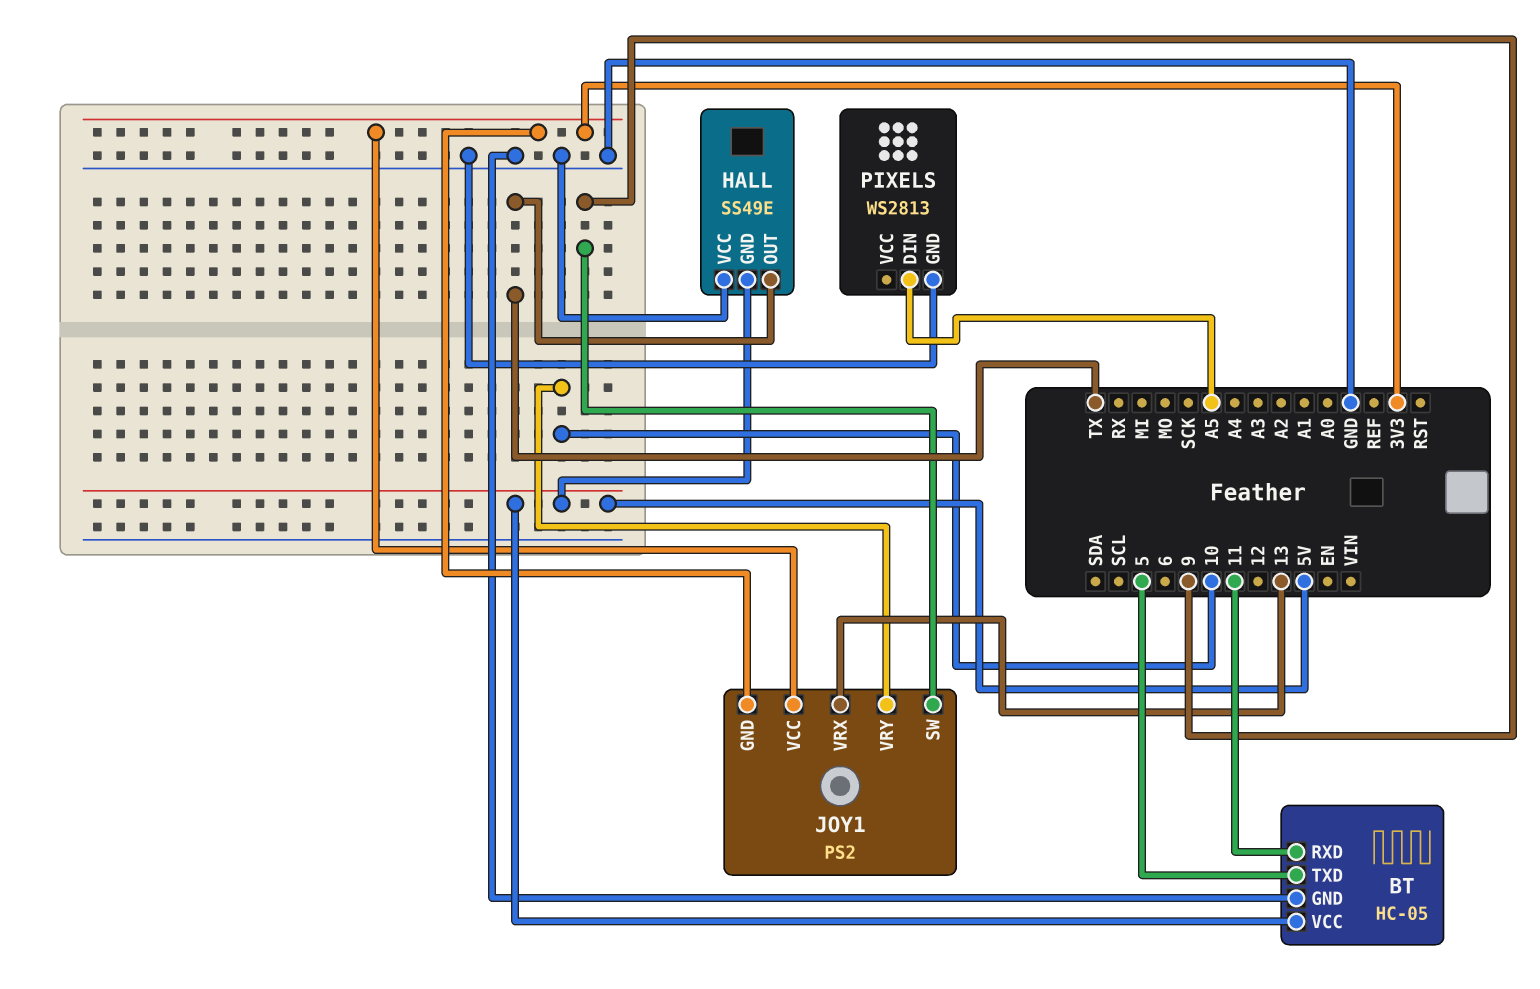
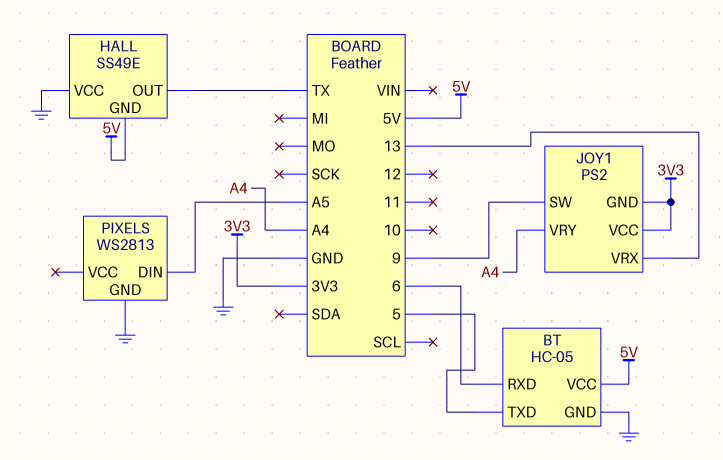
BT pin RXD: 11 -> 6
JOY1 pin VRY: 10 -> A4

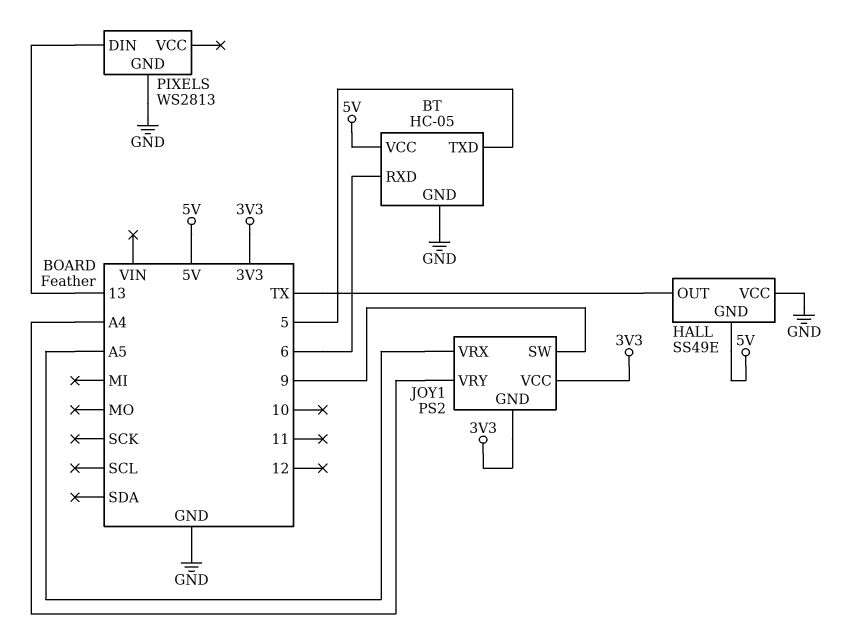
JOY1 pin VRX: 13 -> A5
PIXELS pin DIN: A5 -> 13

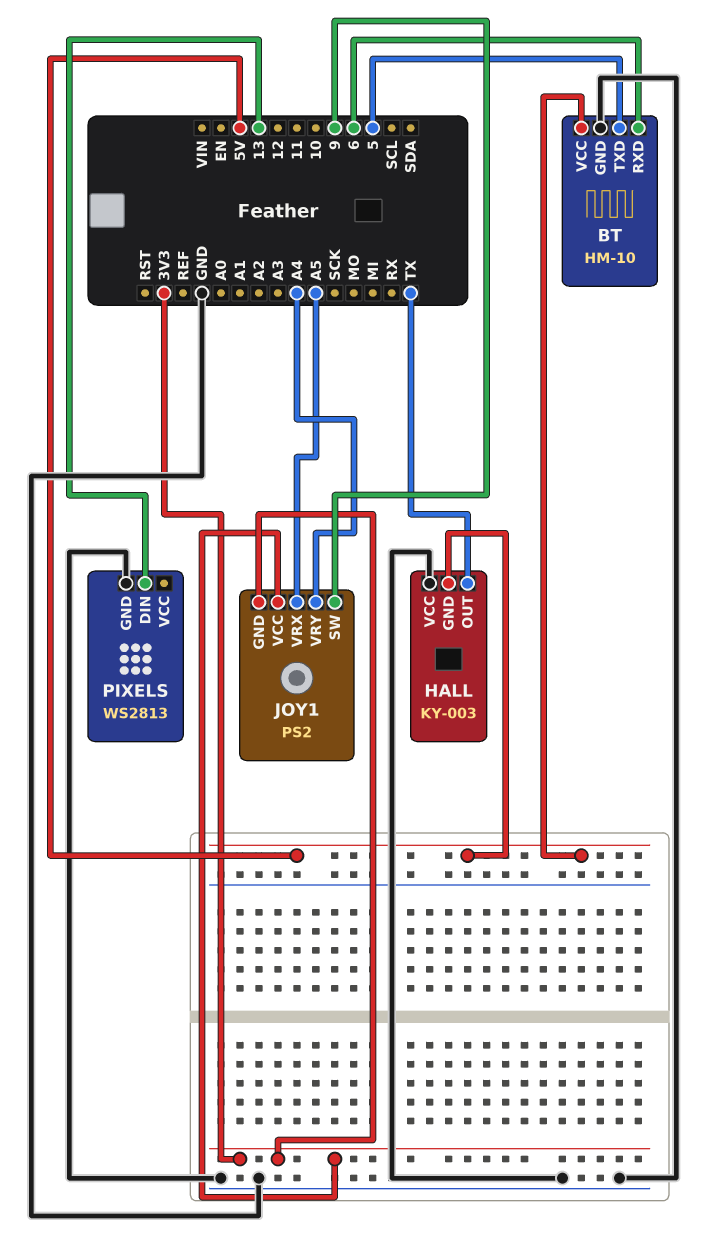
BT: HC-05 -> HM-10
HALL: SS49E -> KY-003

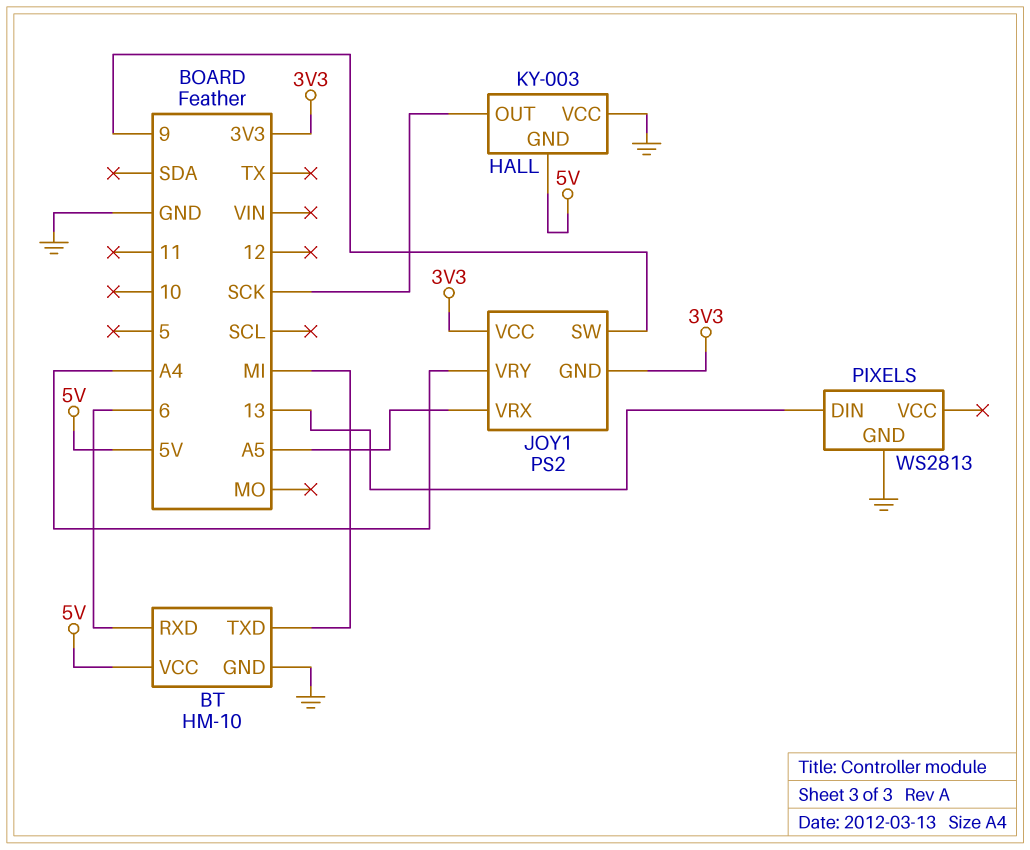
BT pin TXD: 5 -> MI
HALL pin OUT: TX -> SCK

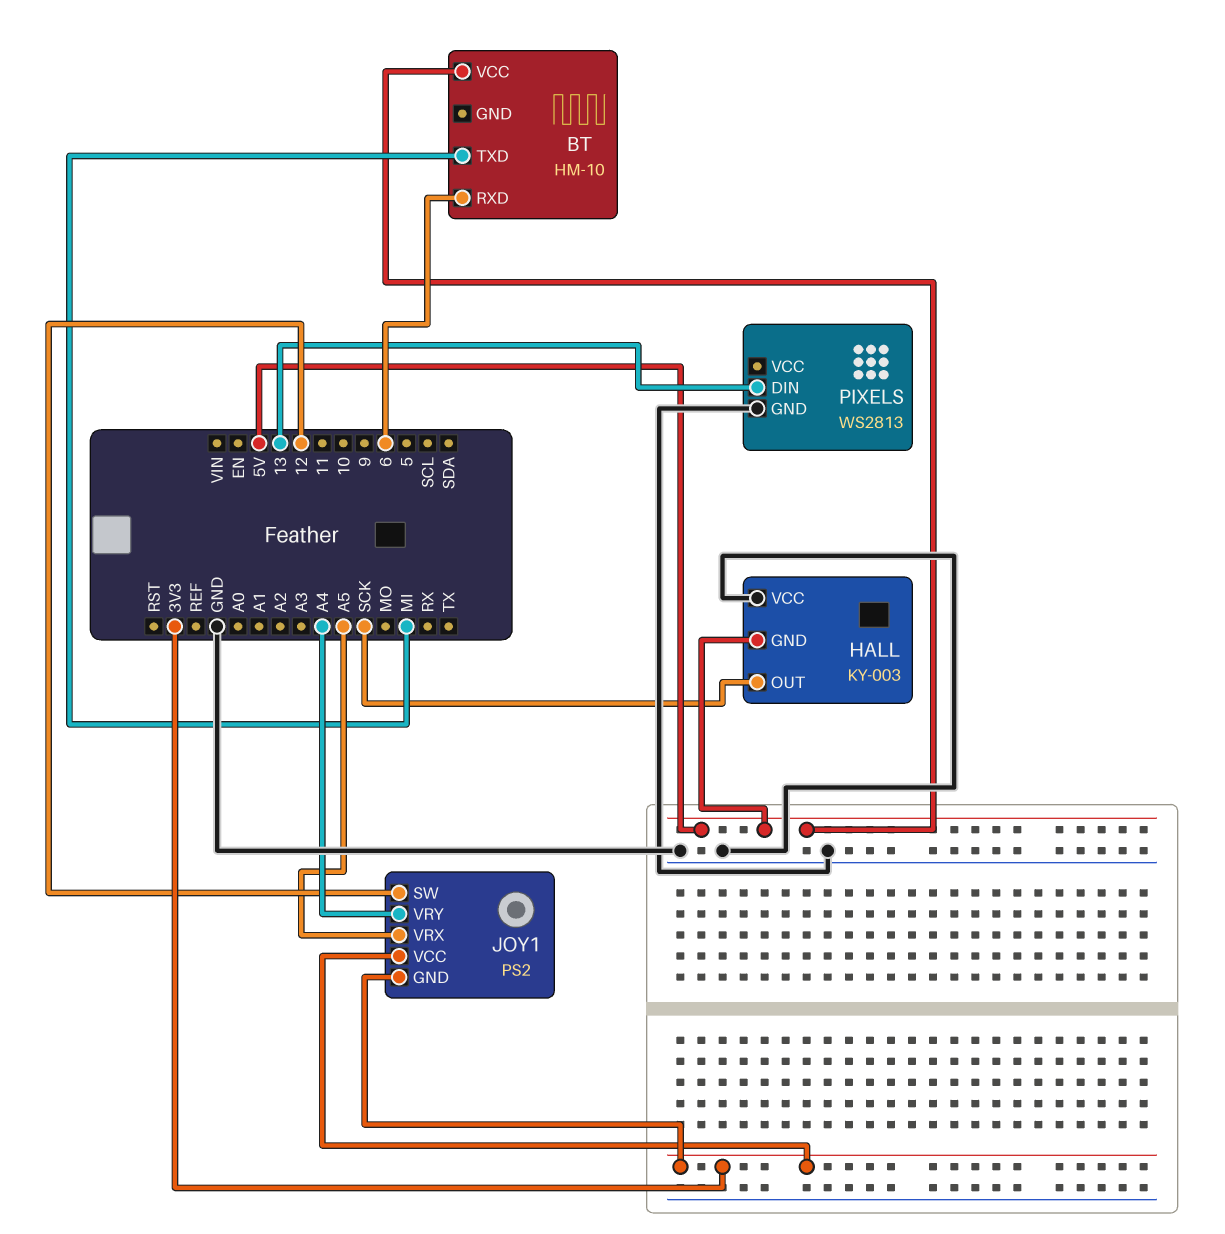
BT pin GND: GND -> none
JOY1 pin SW: 9 -> 12

